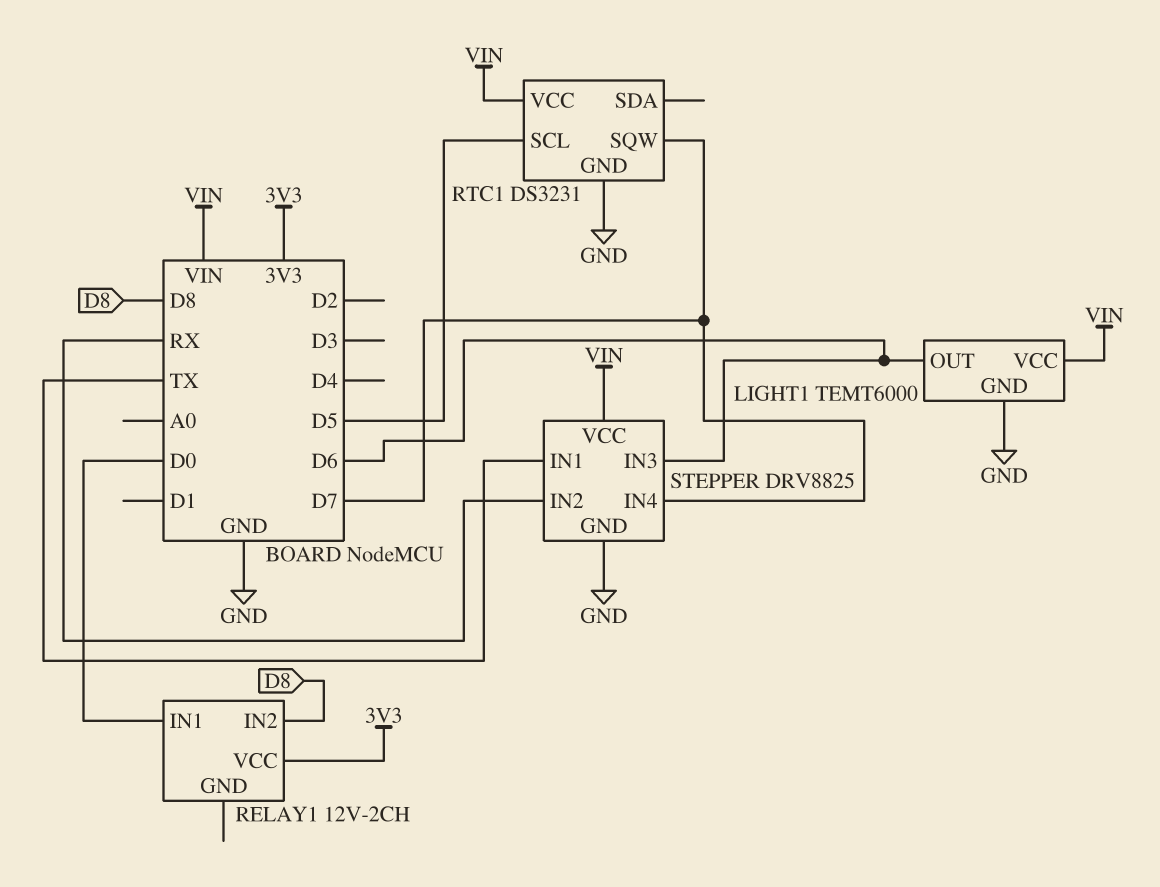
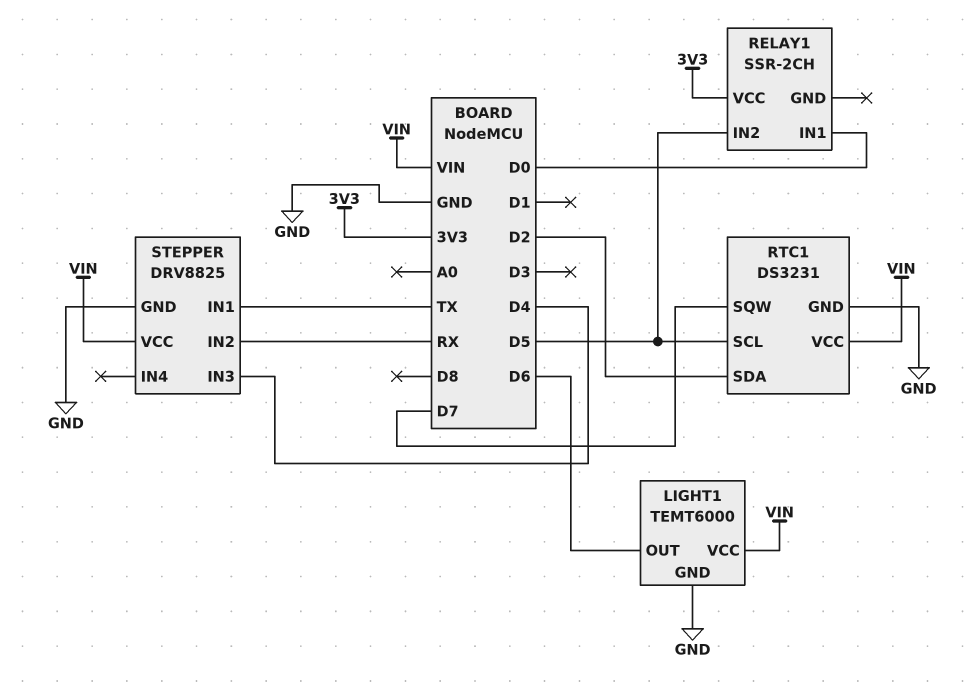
RELAY1: 12V-2CH -> SSR-2CH
RELAY1 pin IN2: D8 -> D5
RTC1 pin SDA: none -> D2
STEPPER pin IN3: D6 -> D4
STEPPER pin IN4: D7 -> none

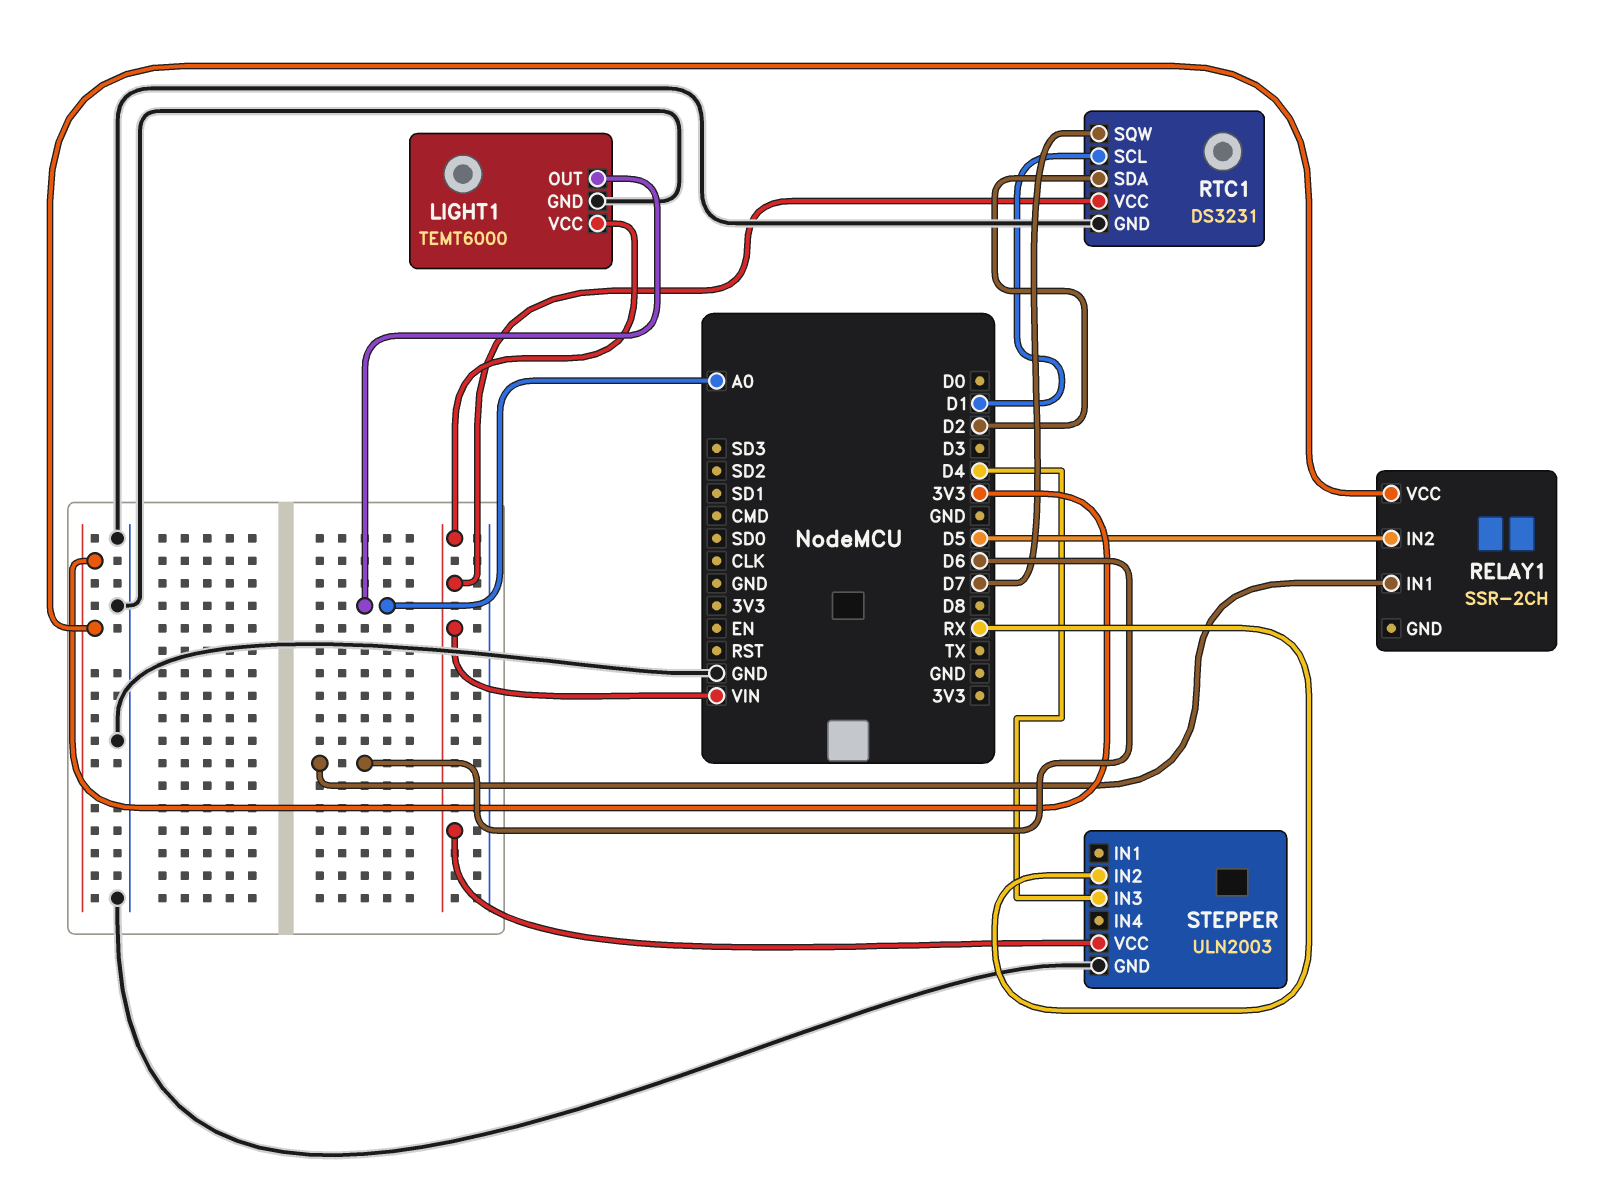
LIGHT1 pin OUT: D6 -> A0
RELAY1 pin IN1: D0 -> D6
RTC1 pin SCL: D5 -> D1
STEPPER: DRV8825 -> ULN2003
STEPPER pin IN1: TX -> none

